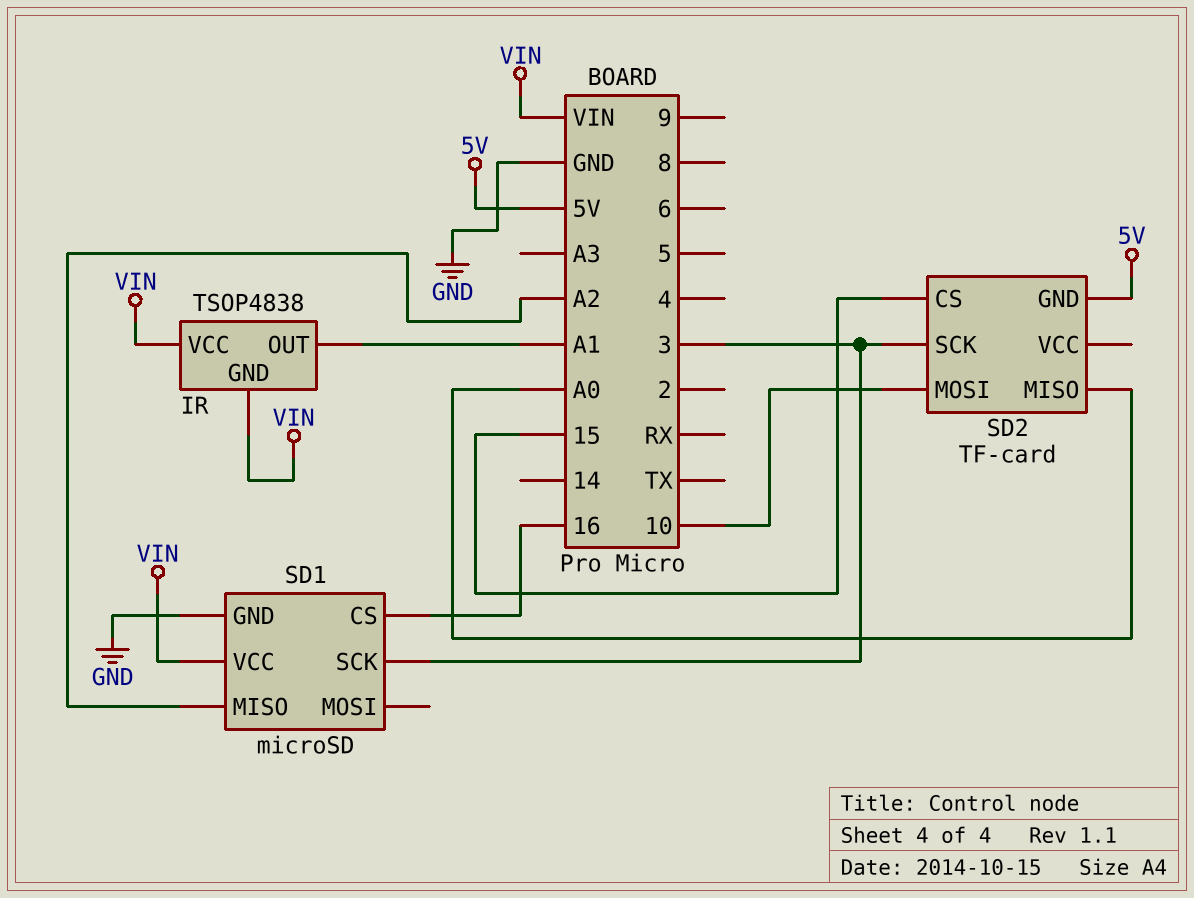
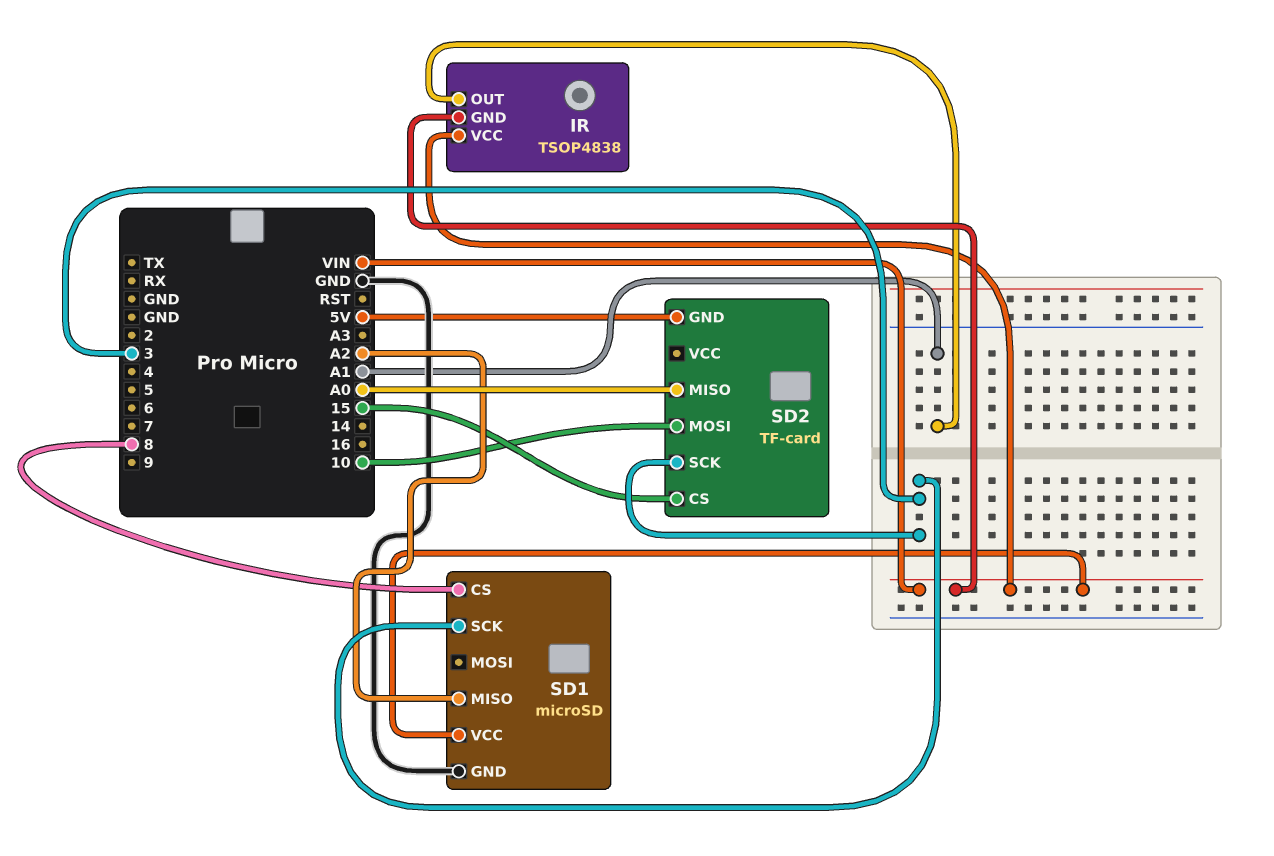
SD1 pin CS: 16 -> 8

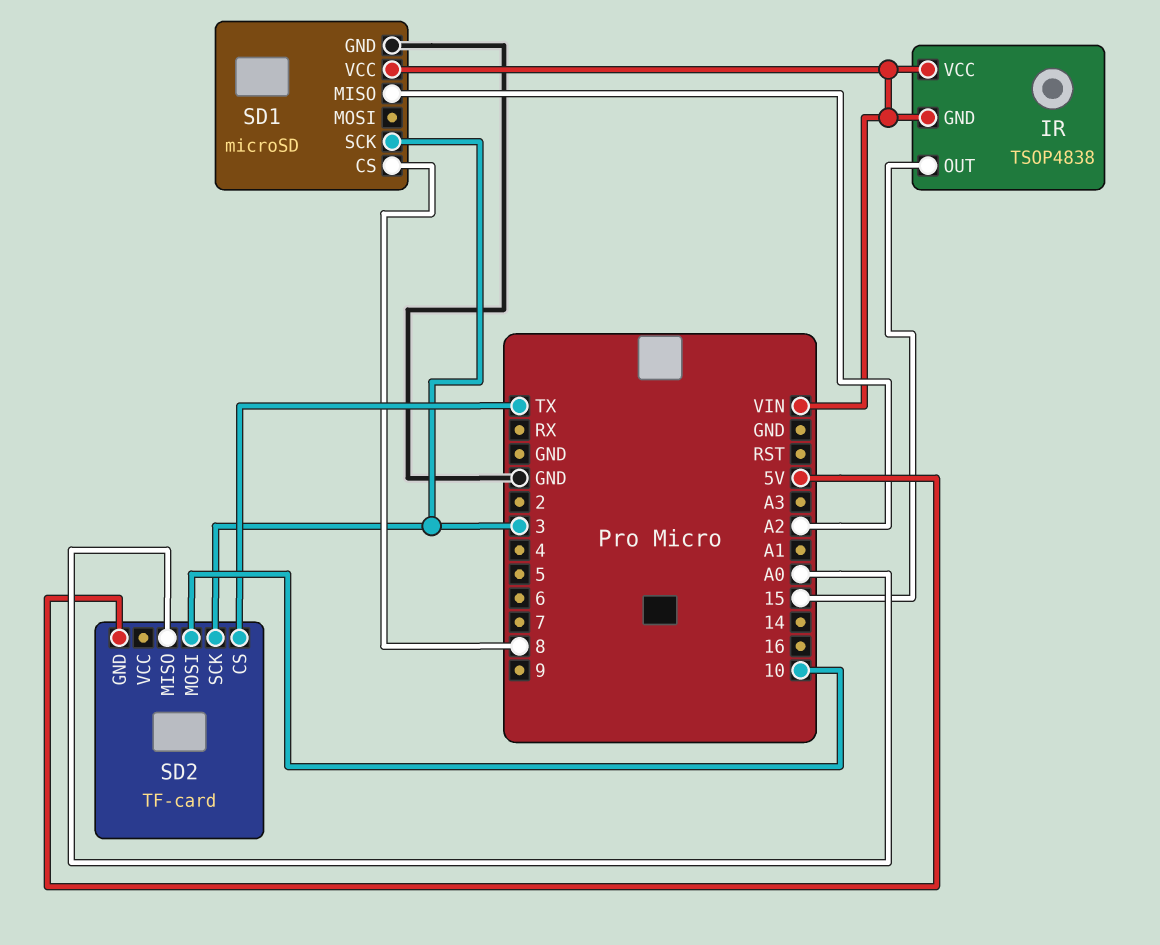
IR pin OUT: A1 -> 15
SD2 pin CS: 15 -> TX

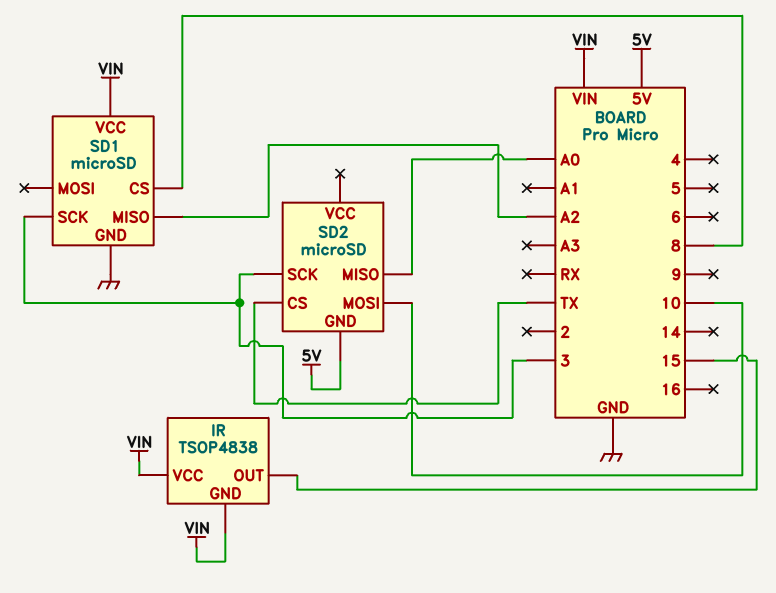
SD2: TF-card -> microSD

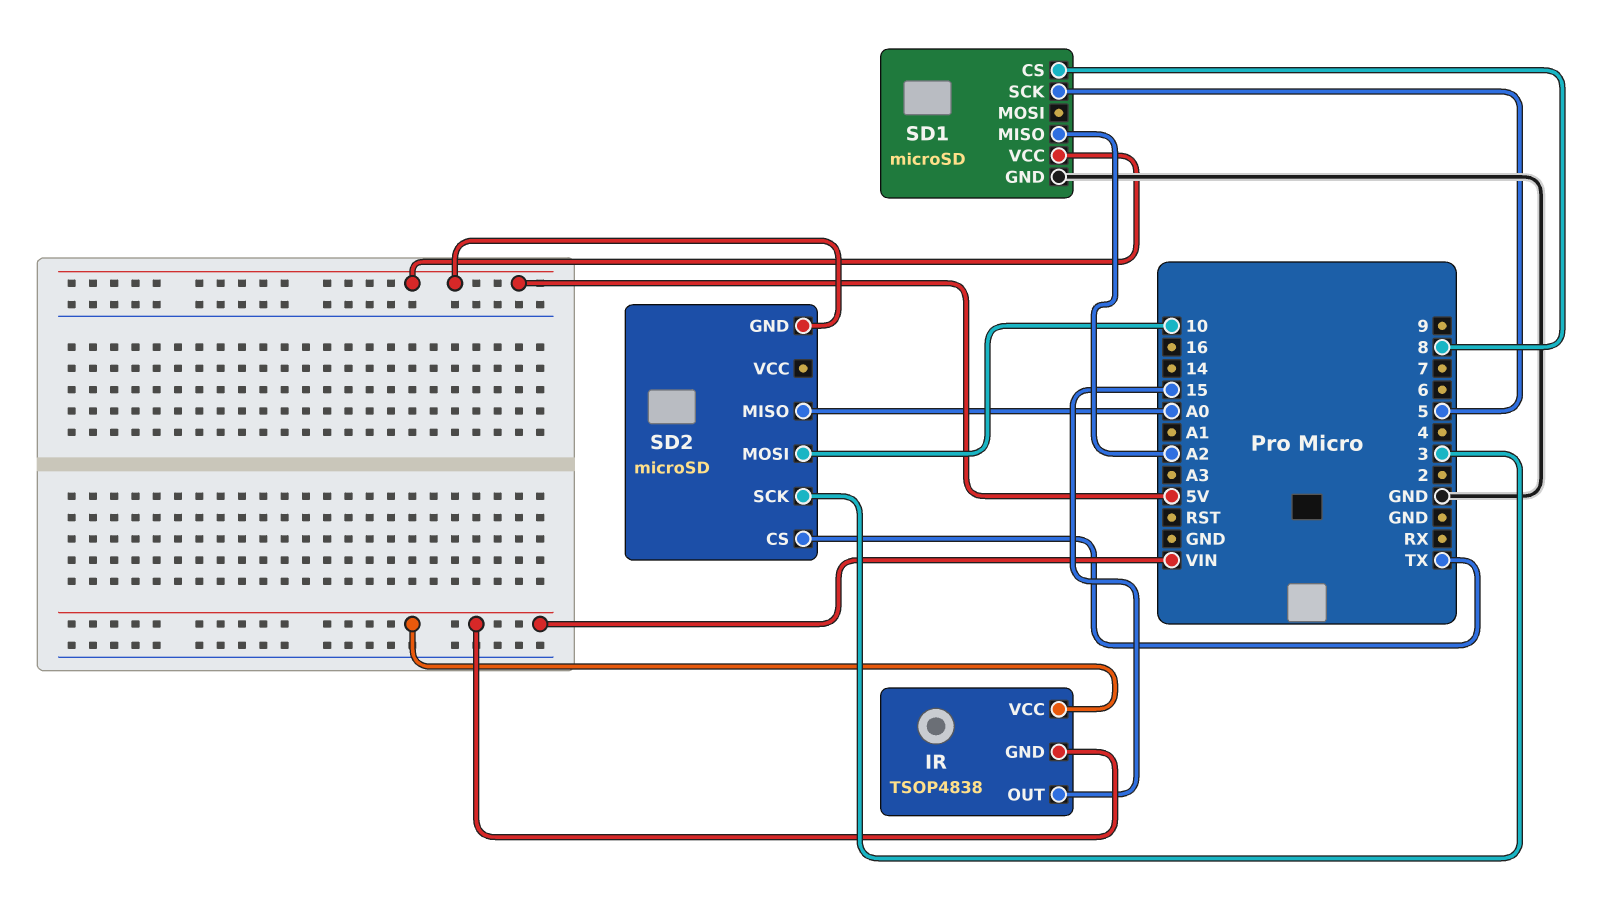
SD1 pin SCK: 3 -> 5
SD1 pin VCC: VIN -> 5V

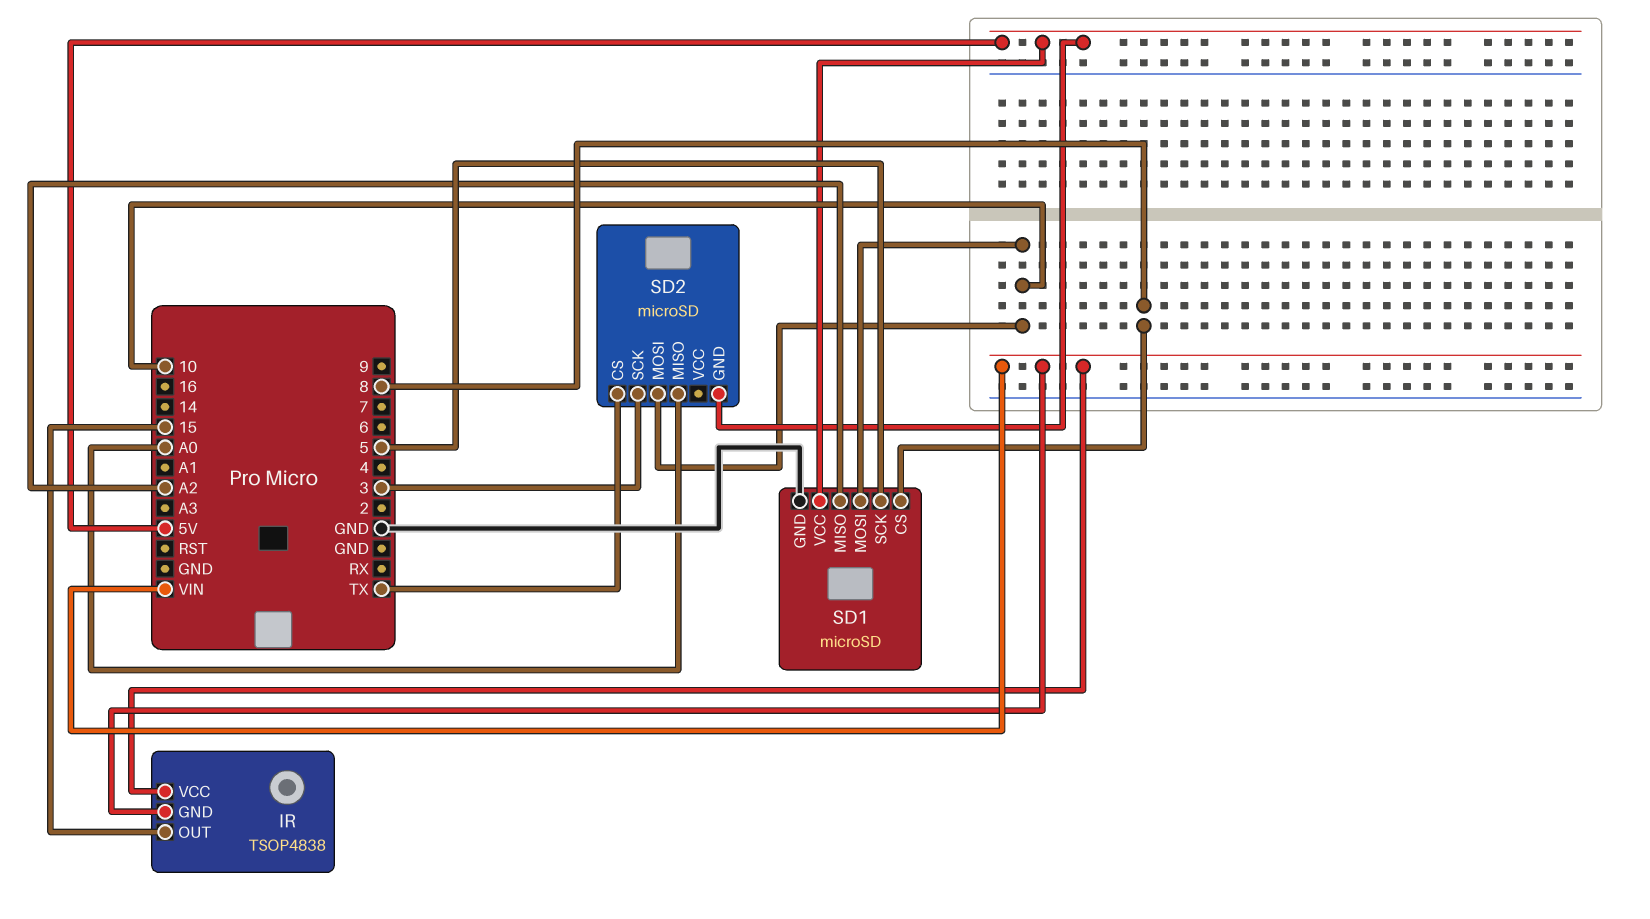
SD1 pin MOSI: none -> 10

